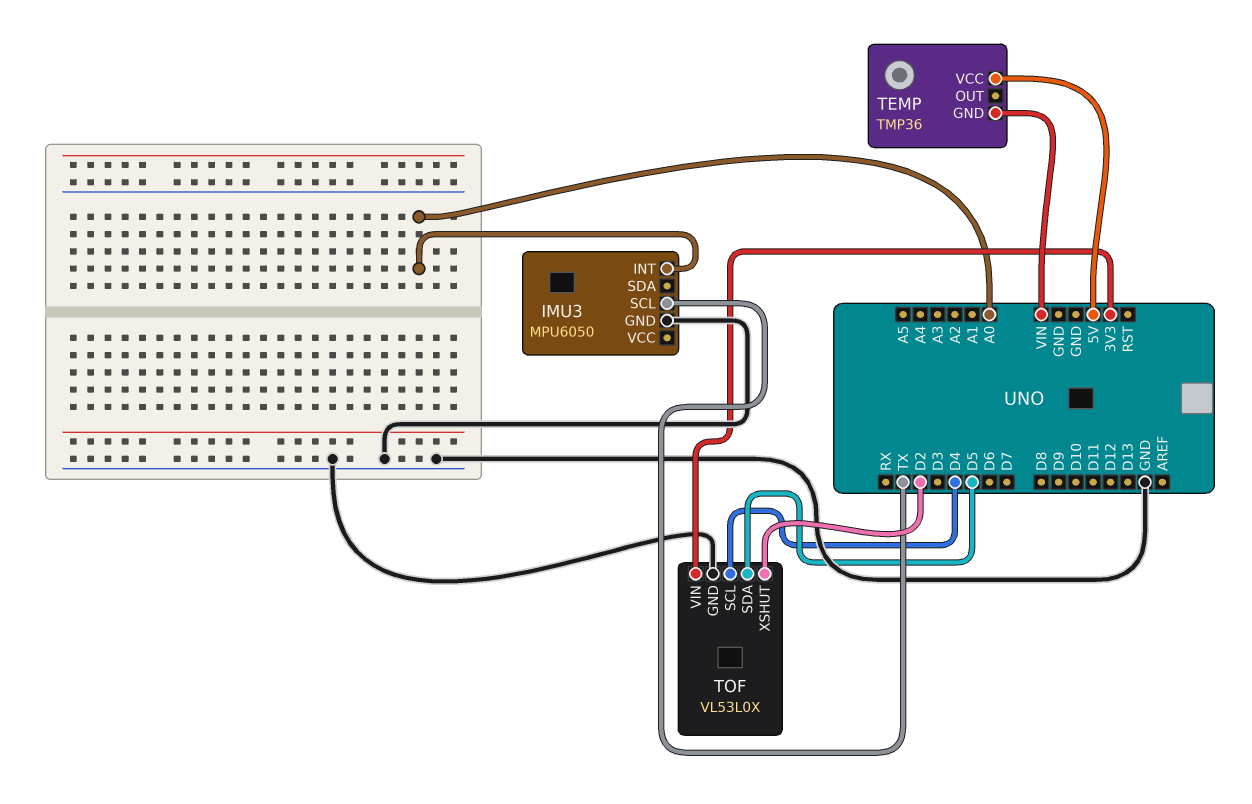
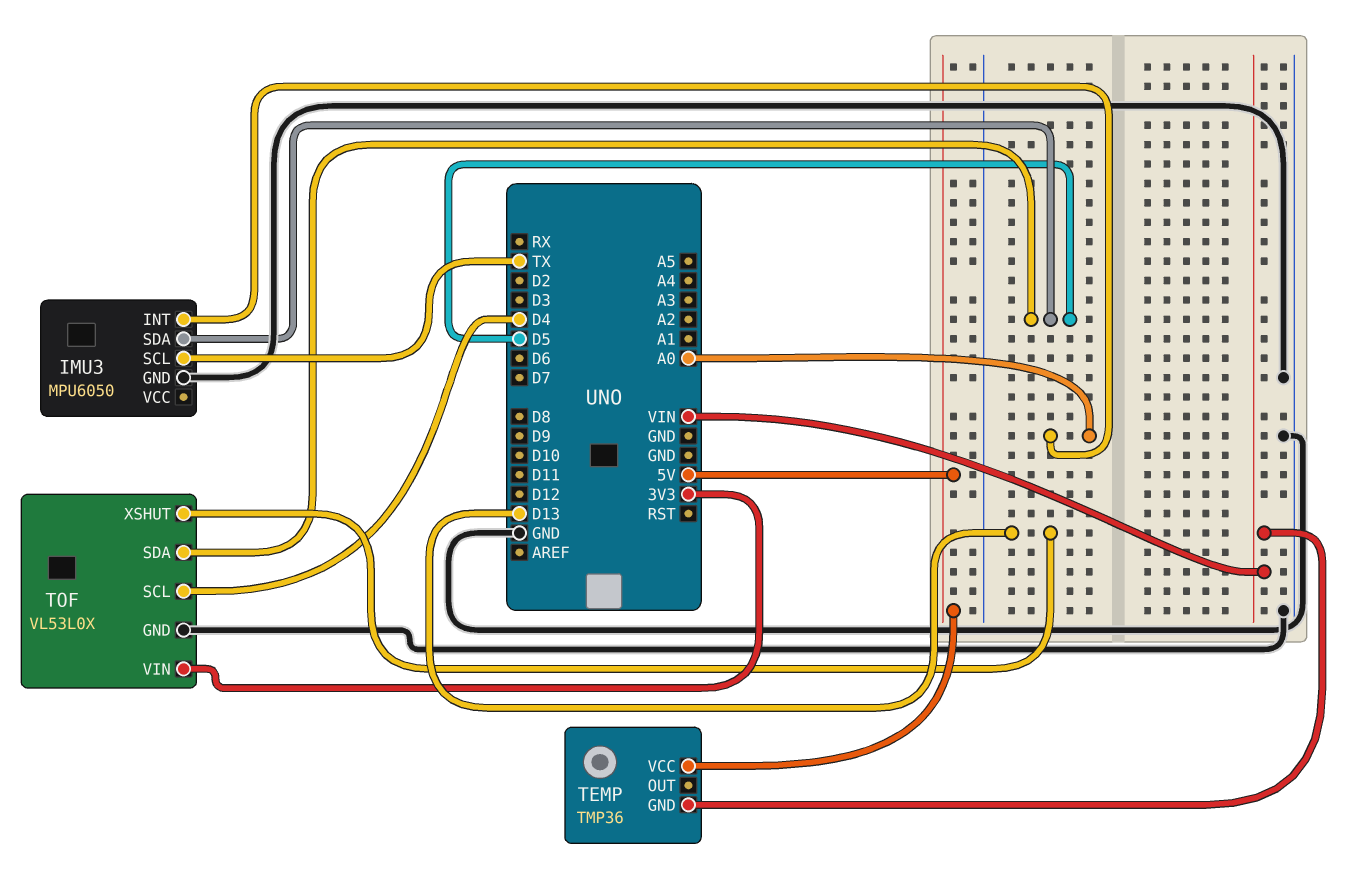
IMU3 pin SDA: none -> D5
TOF pin XSHUT: D2 -> D13

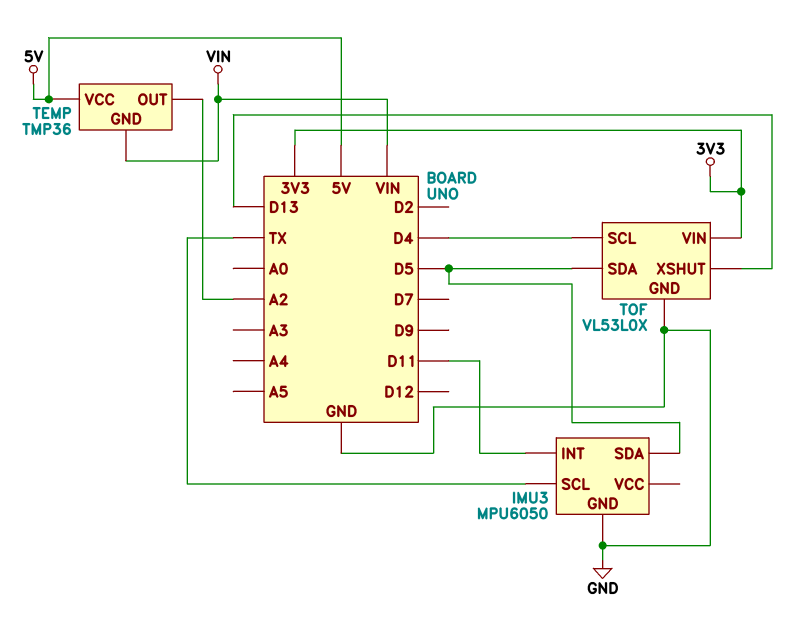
IMU3 pin INT: A0 -> D11
TEMP pin OUT: none -> A2

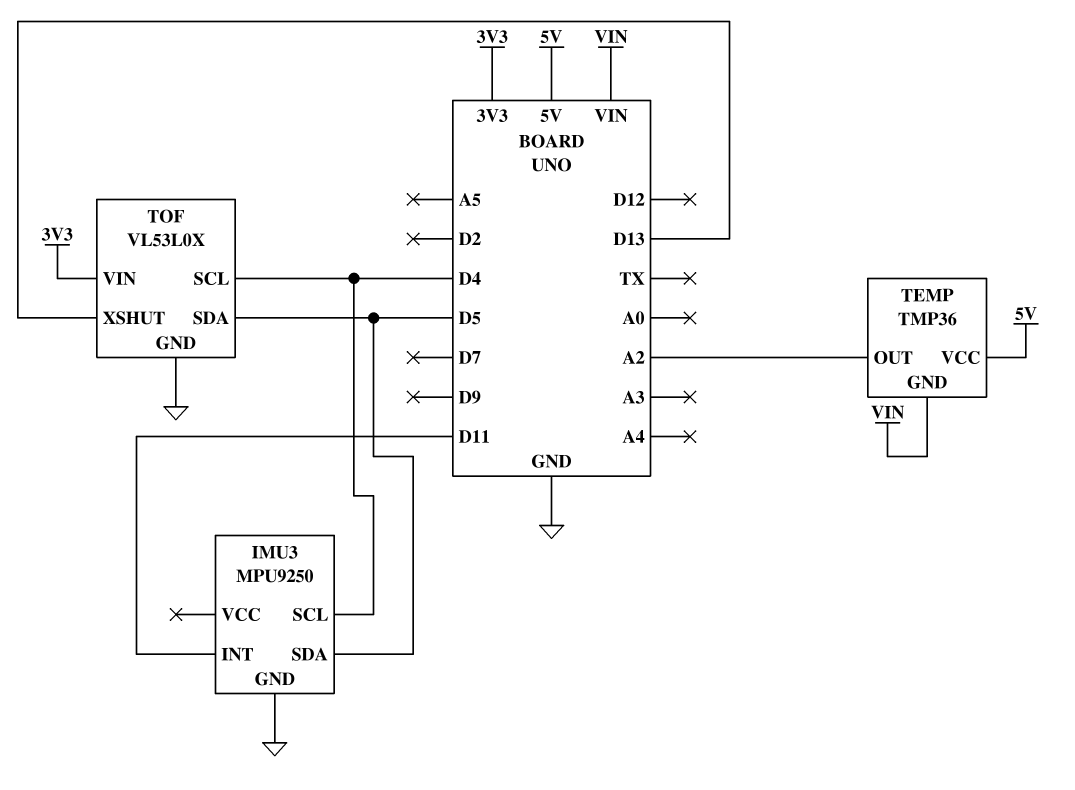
IMU3: MPU6050 -> MPU9250
IMU3 pin SCL: TX -> D4

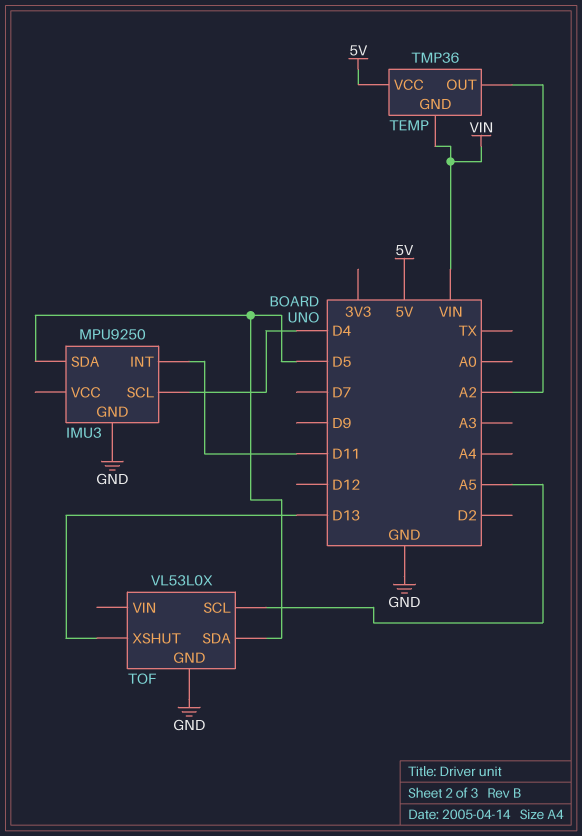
TOF pin SCL: D4 -> A5
TOF pin VIN: 3V3 -> none

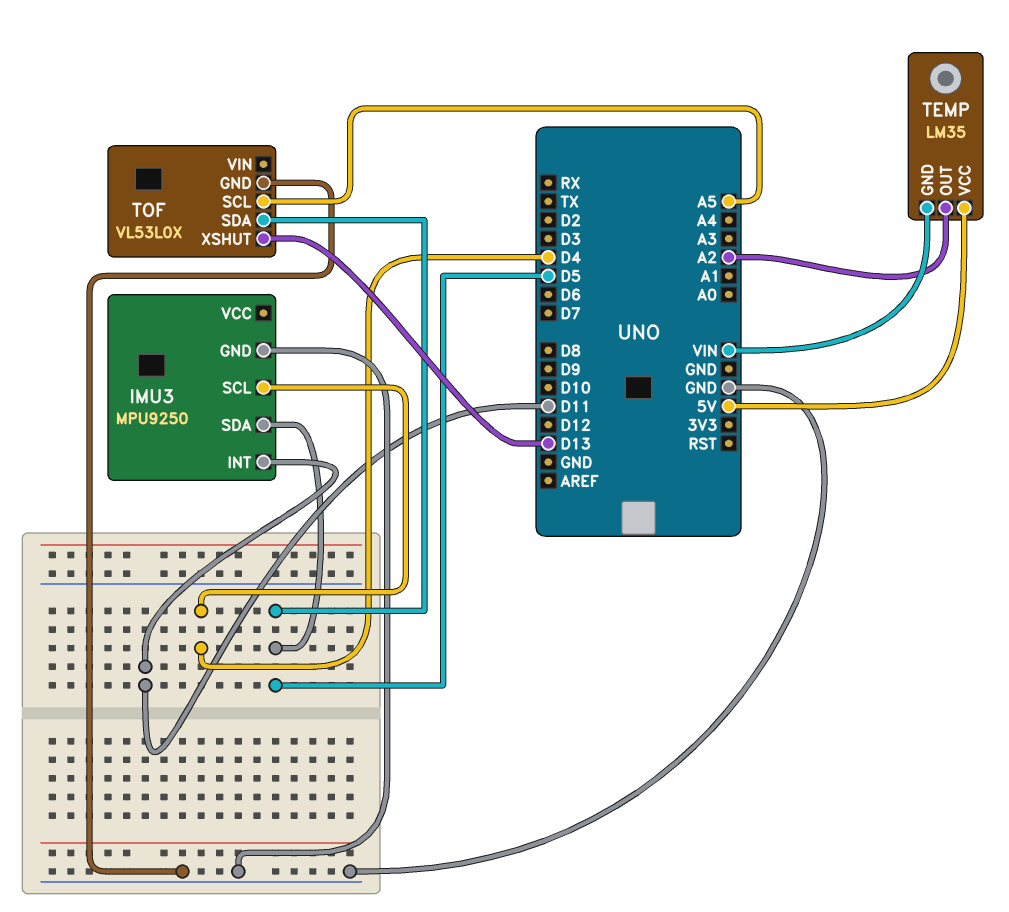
TEMP: TMP36 -> LM35

